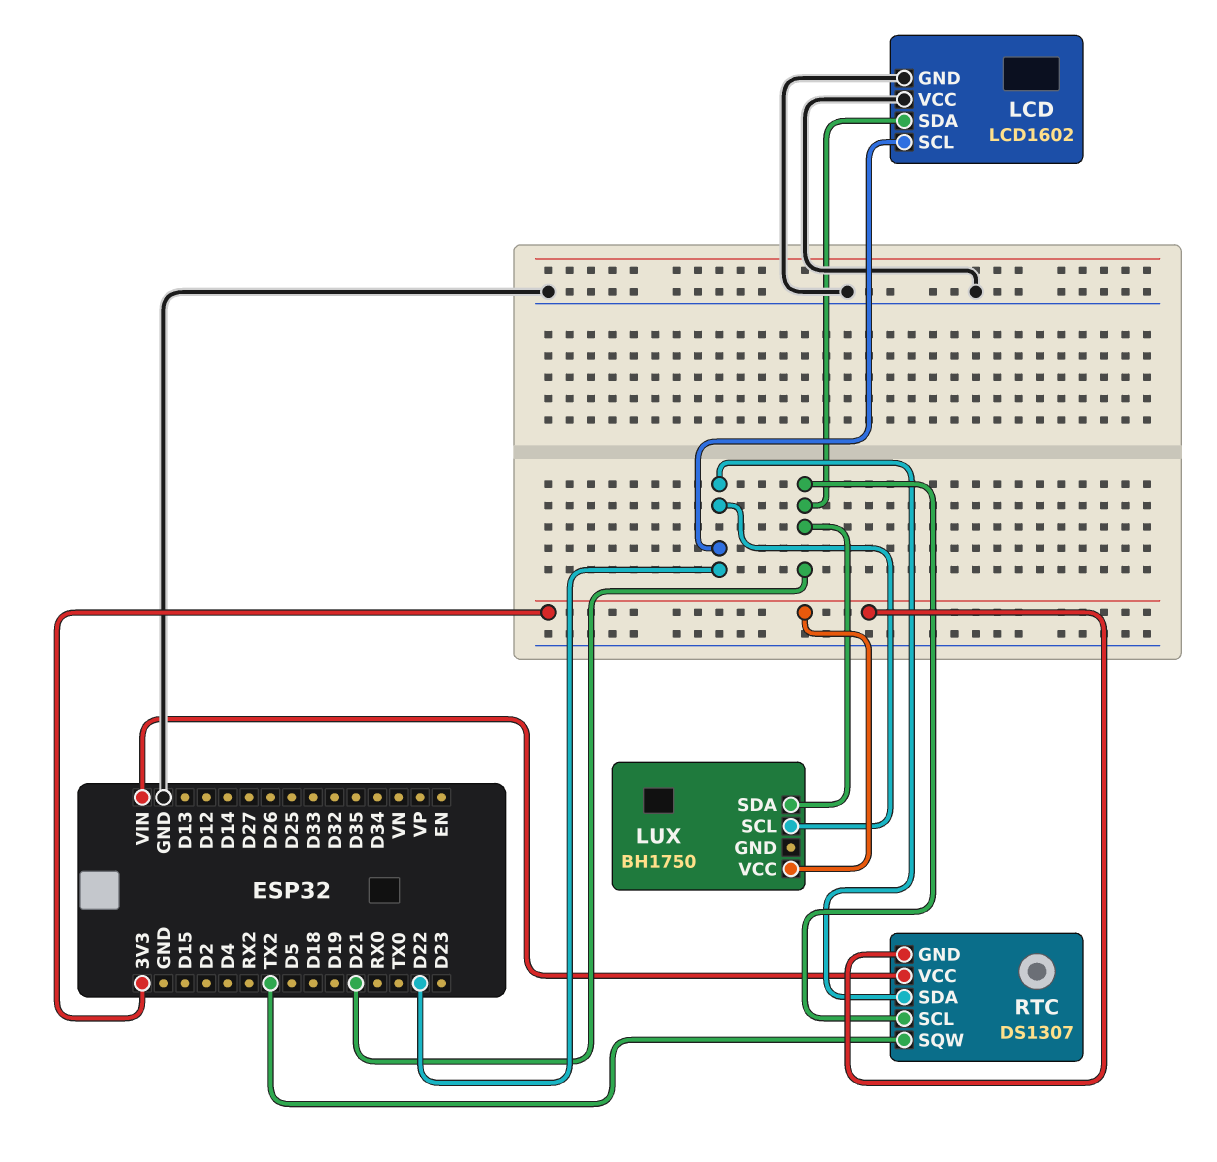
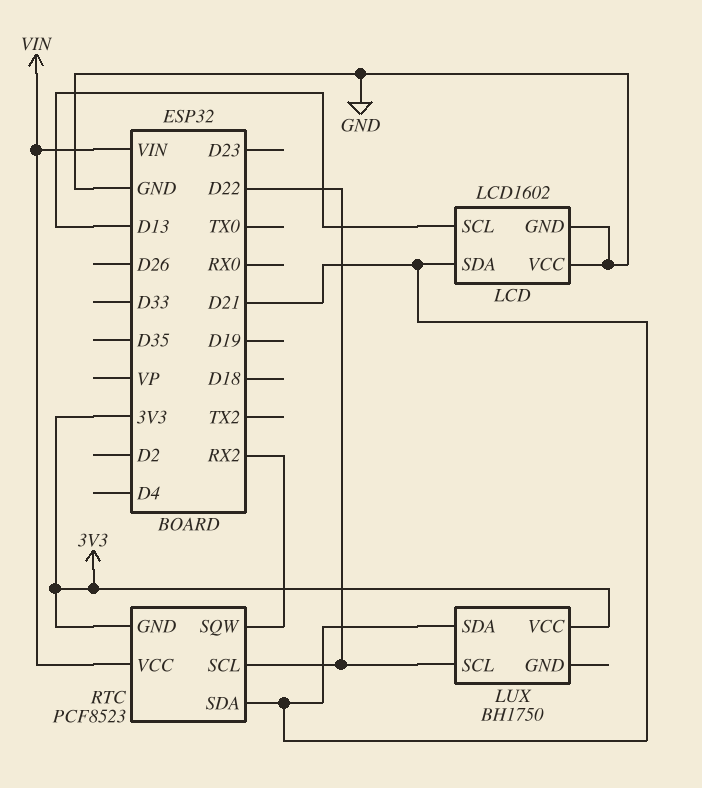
LCD pin SCL: D22 -> D13
RTC: DS1307 -> PCF8523
RTC pin SCL: D21 -> D22
RTC pin SDA: D22 -> D21
RTC pin SQW: TX2 -> RX2

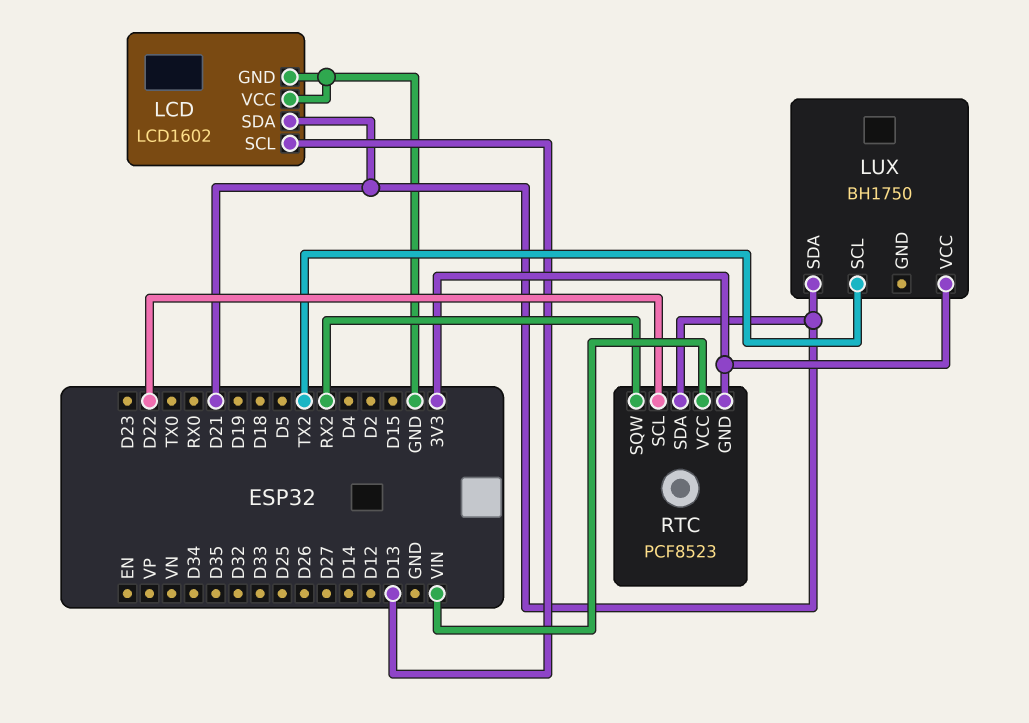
LUX pin SCL: D22 -> TX2

